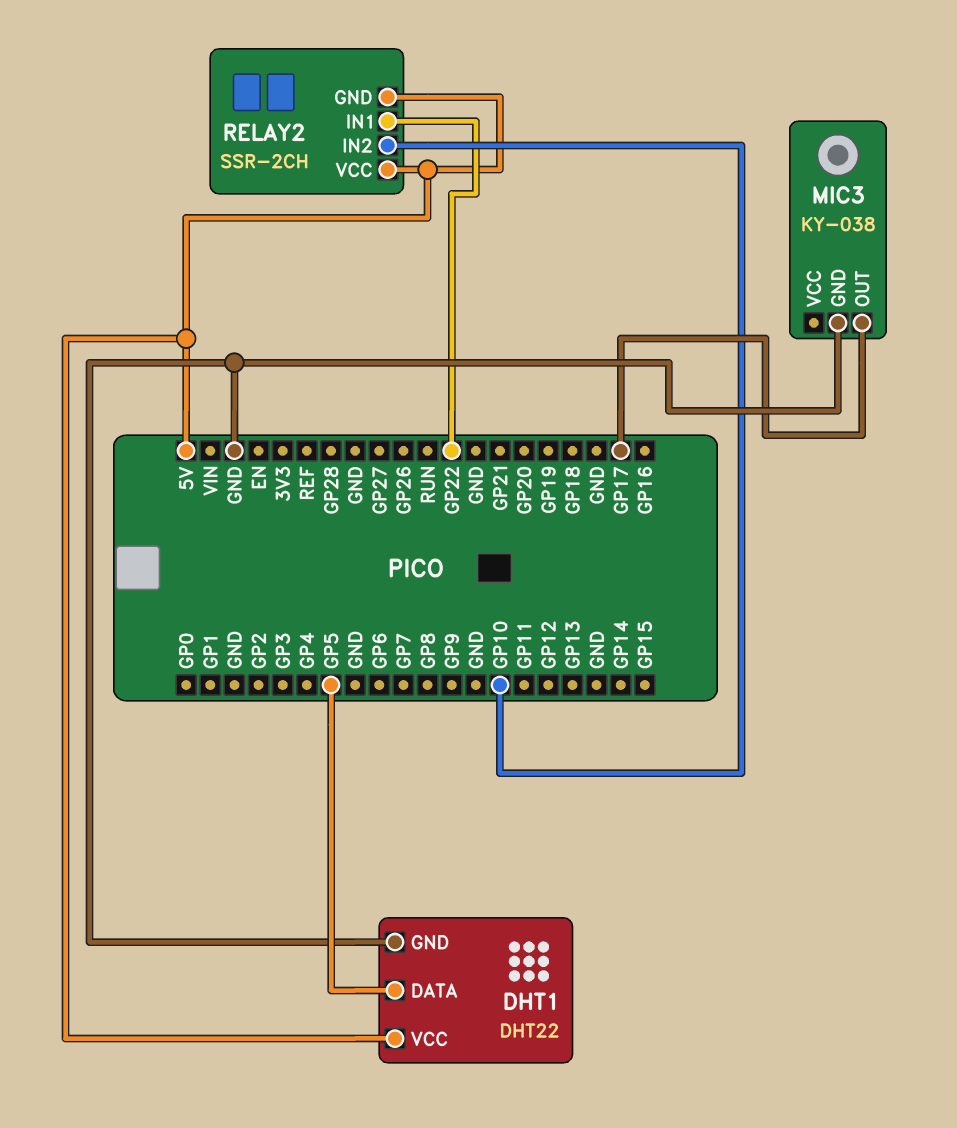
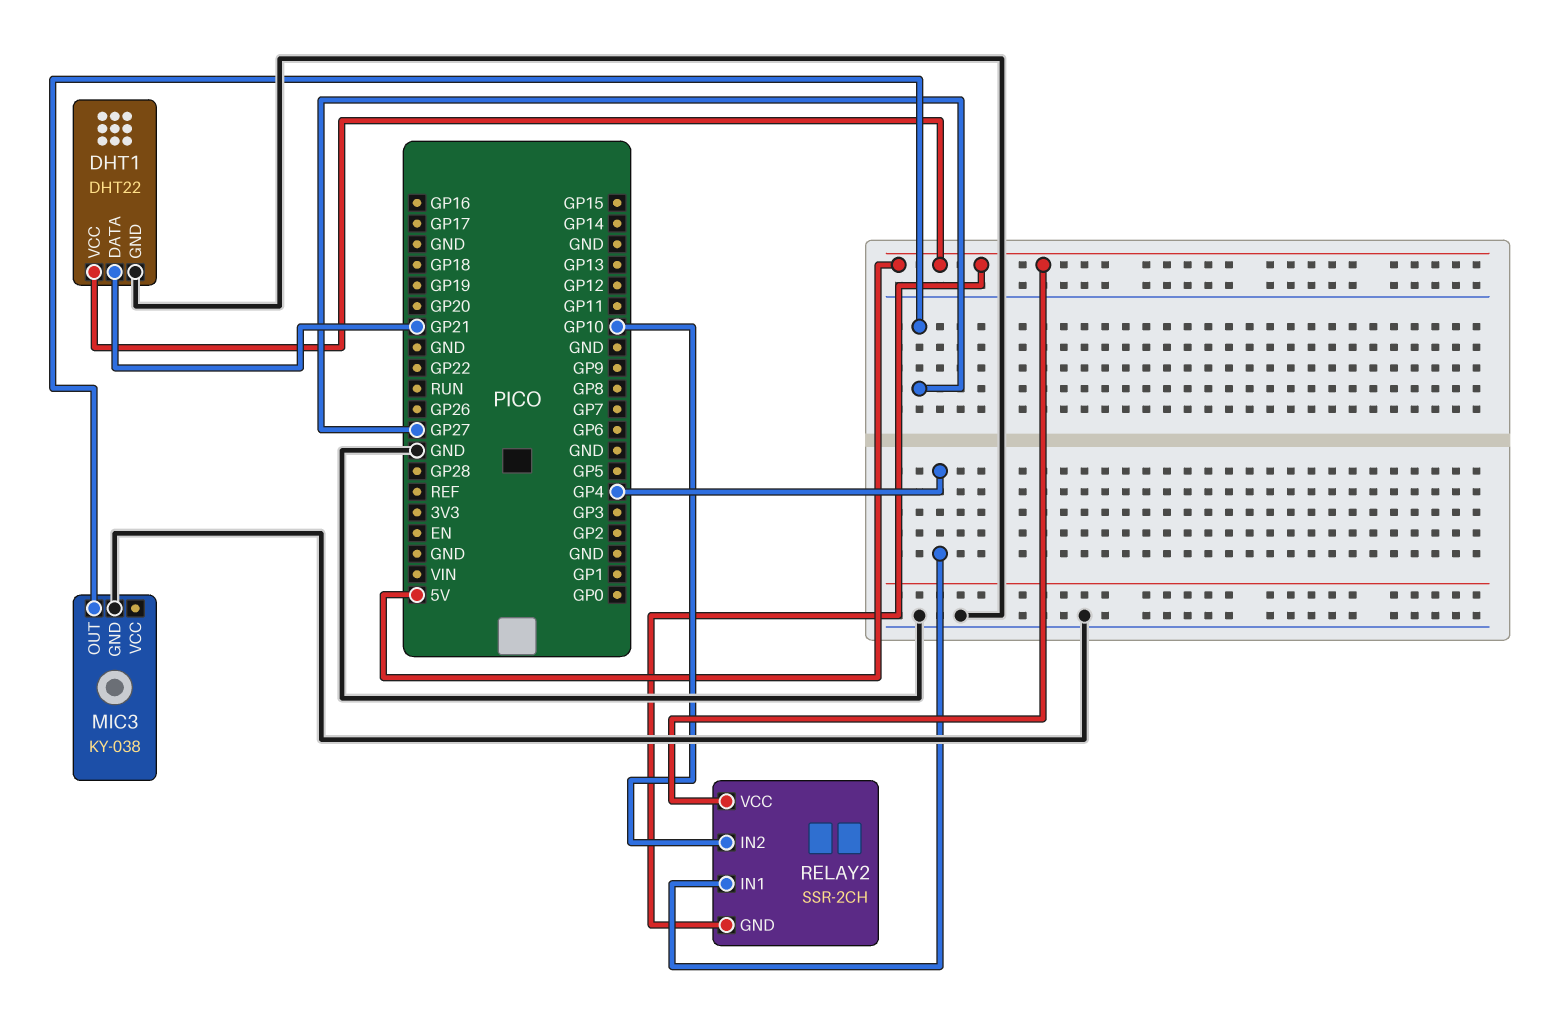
DHT1 pin DATA: GP5 -> GP21
MIC3 pin OUT: GP17 -> GP27
RELAY2 pin IN1: GP22 -> GP4

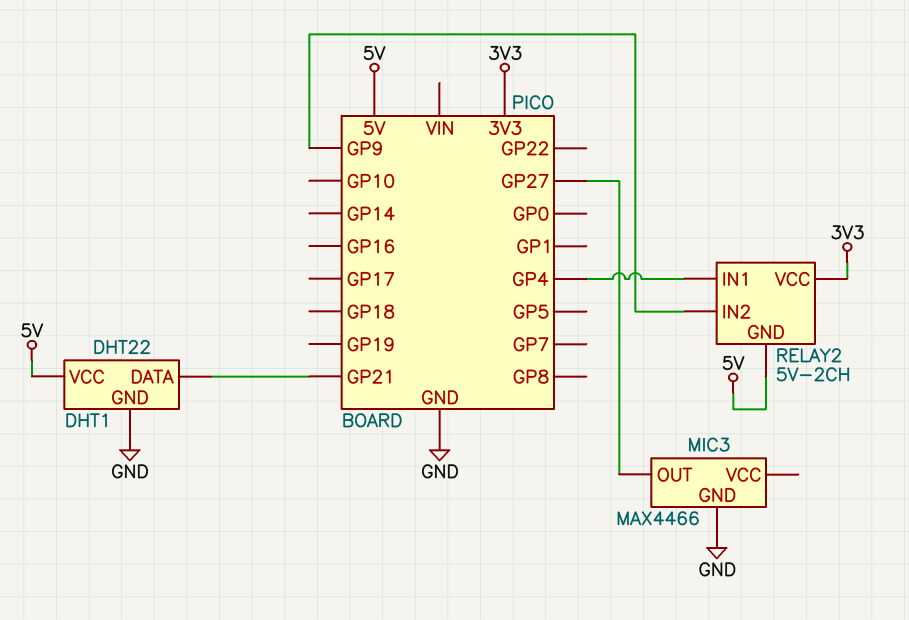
MIC3: KY-038 -> MAX4466
RELAY2: SSR-2CH -> 5V-2CH
RELAY2 pin IN2: GP10 -> GP9
RELAY2 pin VCC: 5V -> 3V3

